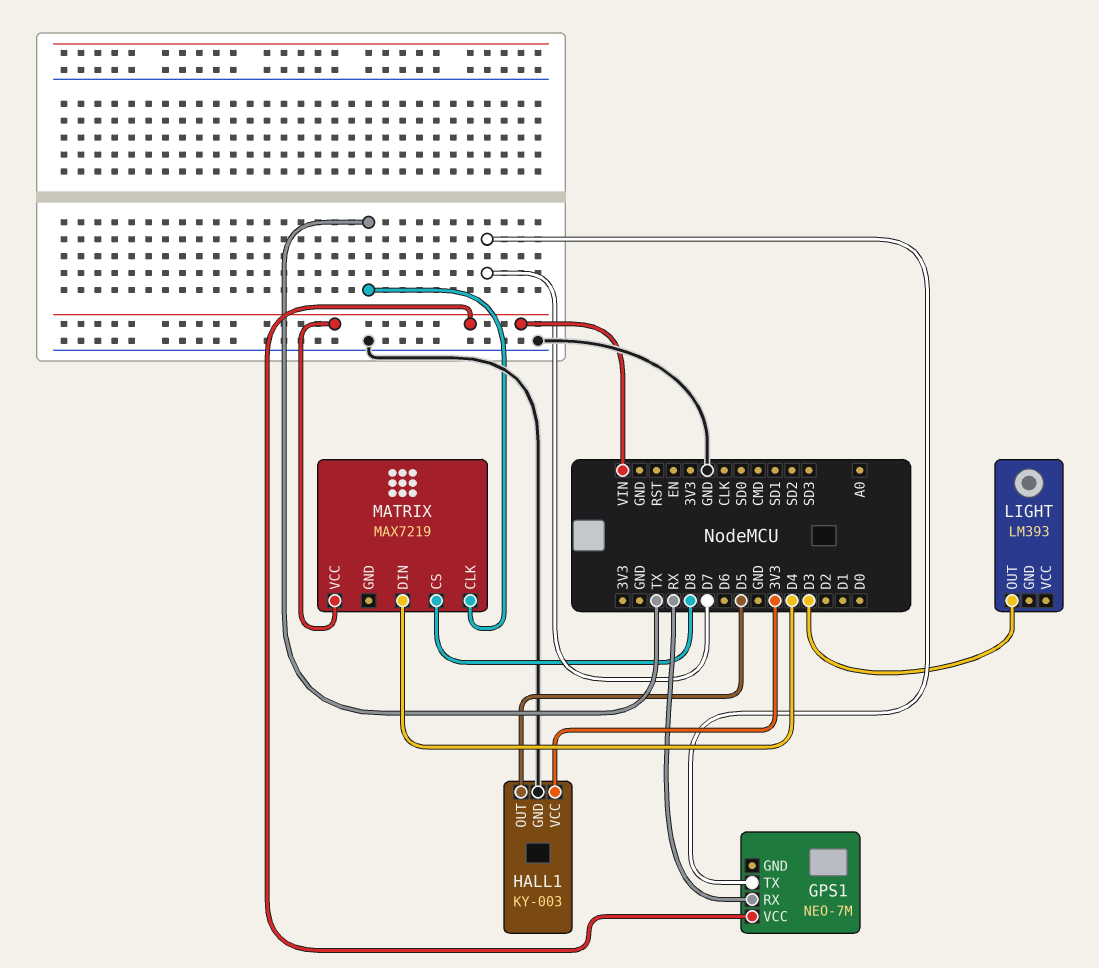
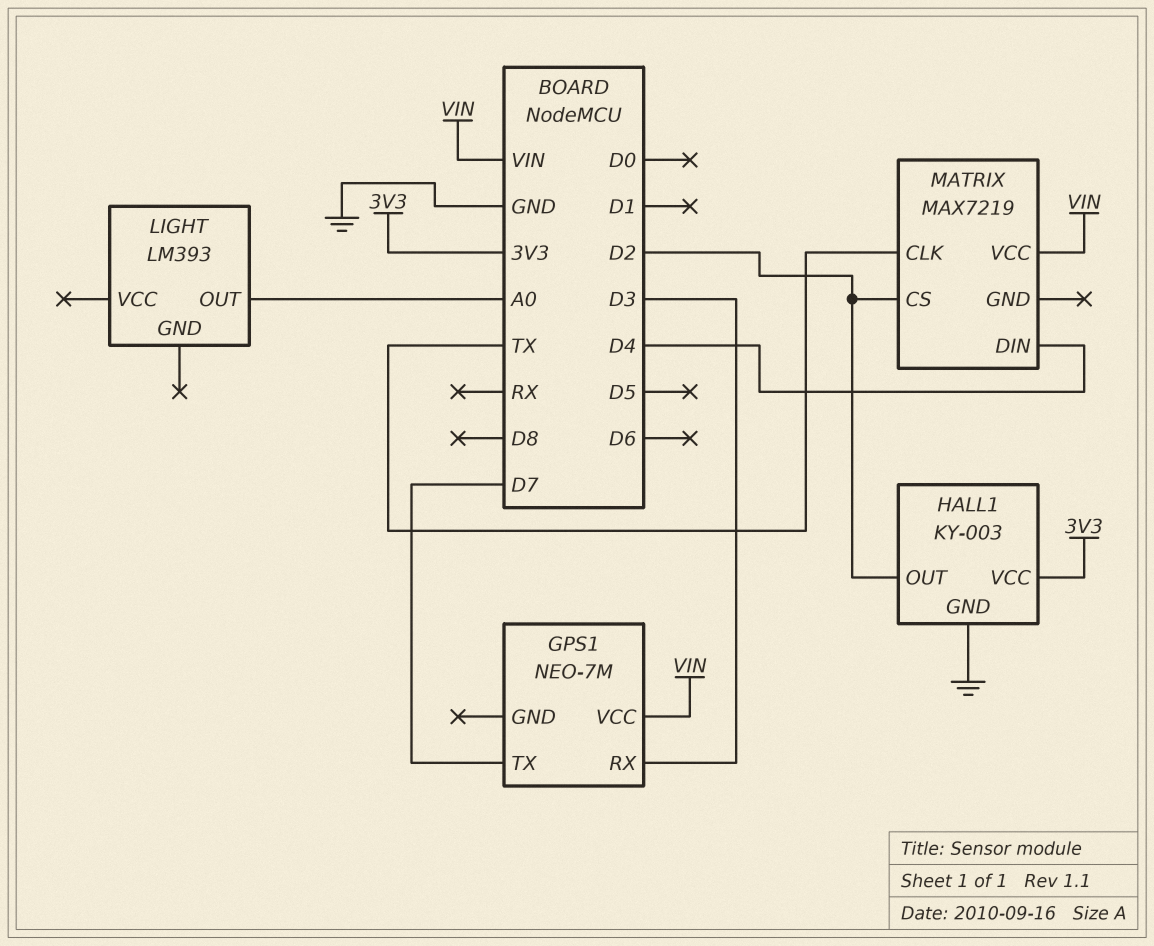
GPS1 pin RX: RX -> D3
HALL1 pin OUT: D5 -> D2
LIGHT pin OUT: D3 -> A0
MATRIX pin CS: D8 -> D2

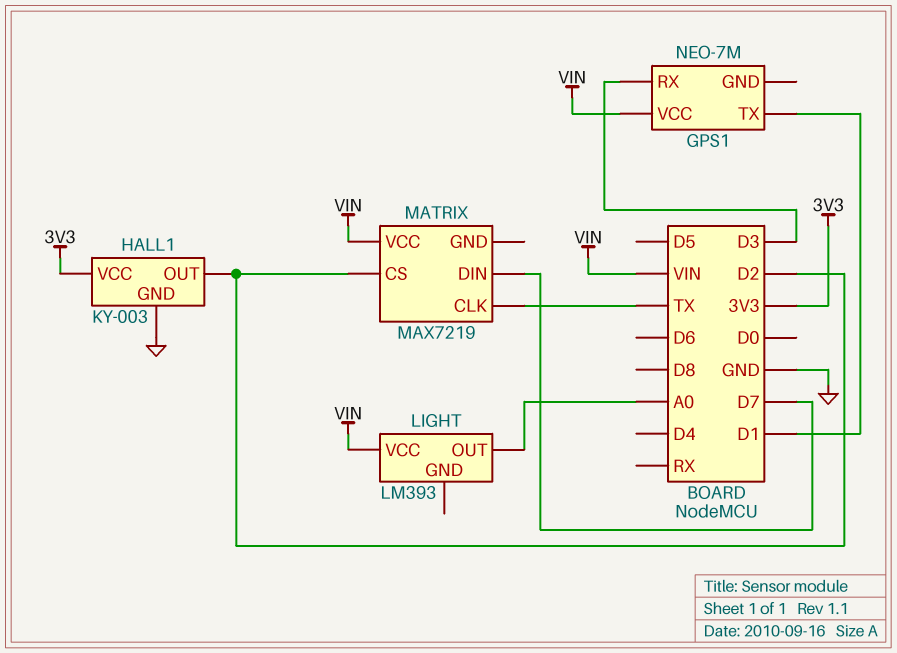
GPS1 pin TX: D7 -> D1
LIGHT pin VCC: none -> VIN
MATRIX pin DIN: D4 -> D7

